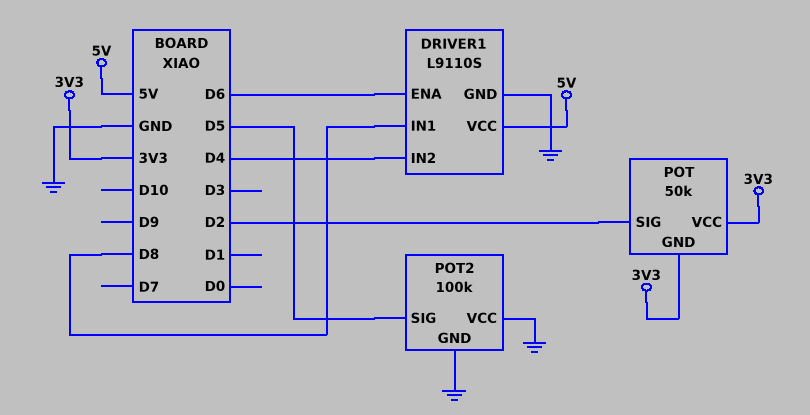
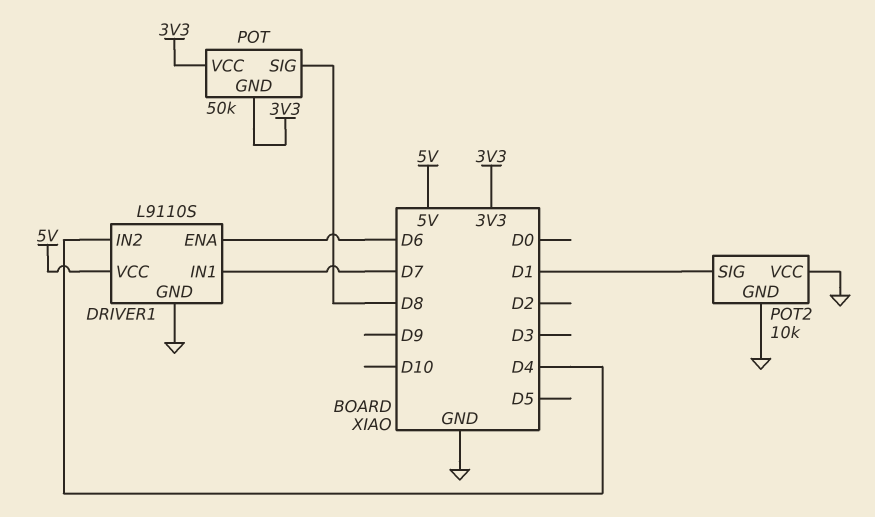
DRIVER1 pin IN1: D8 -> D7
POT pin SIG: D2 -> D8
POT2: 100k -> 10k
POT2 pin SIG: D5 -> D1

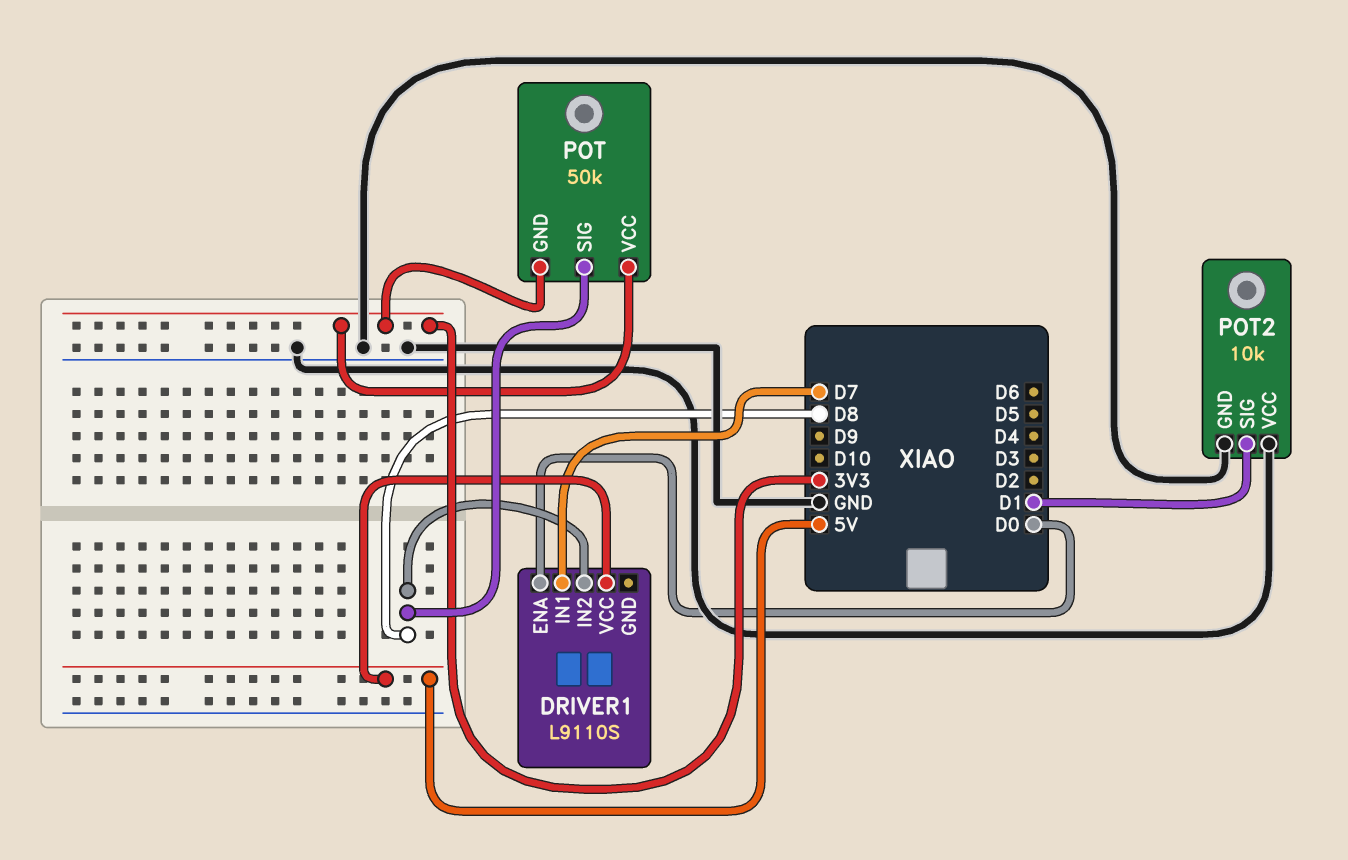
DRIVER1 pin ENA: D6 -> D0
DRIVER1 pin GND: GND -> none
DRIVER1 pin IN2: D4 -> D8

